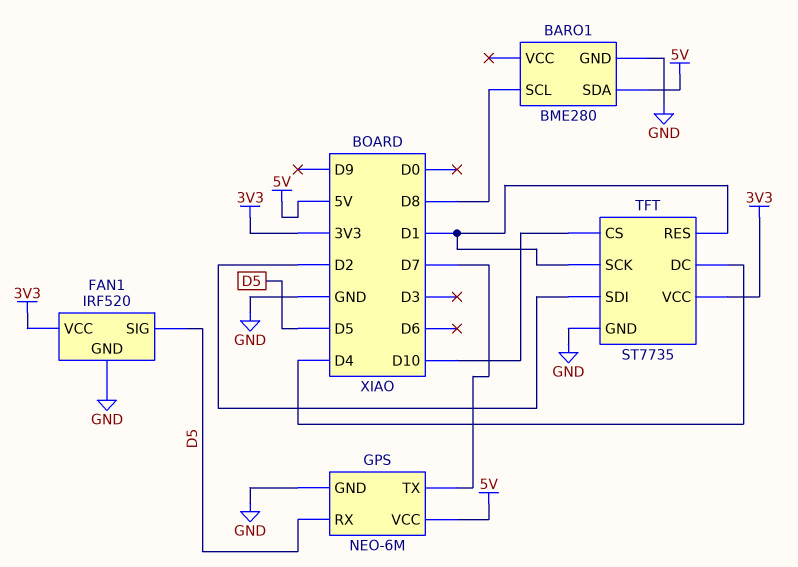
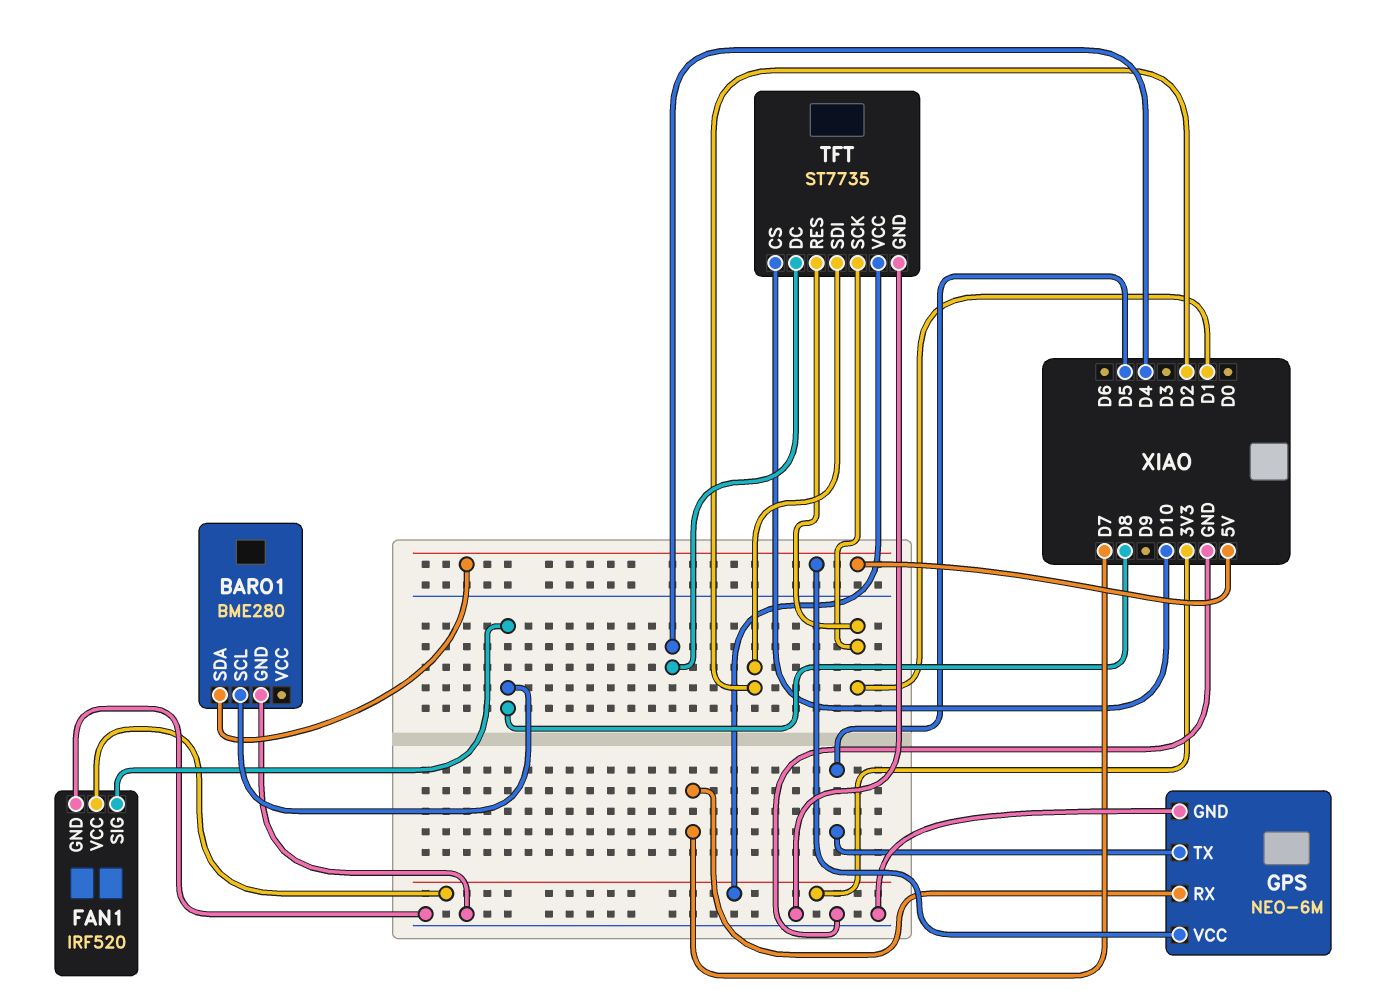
FAN1 pin SIG: D5 -> D8
GPS pin RX: D5 -> D7
GPS pin TX: D7 -> D5

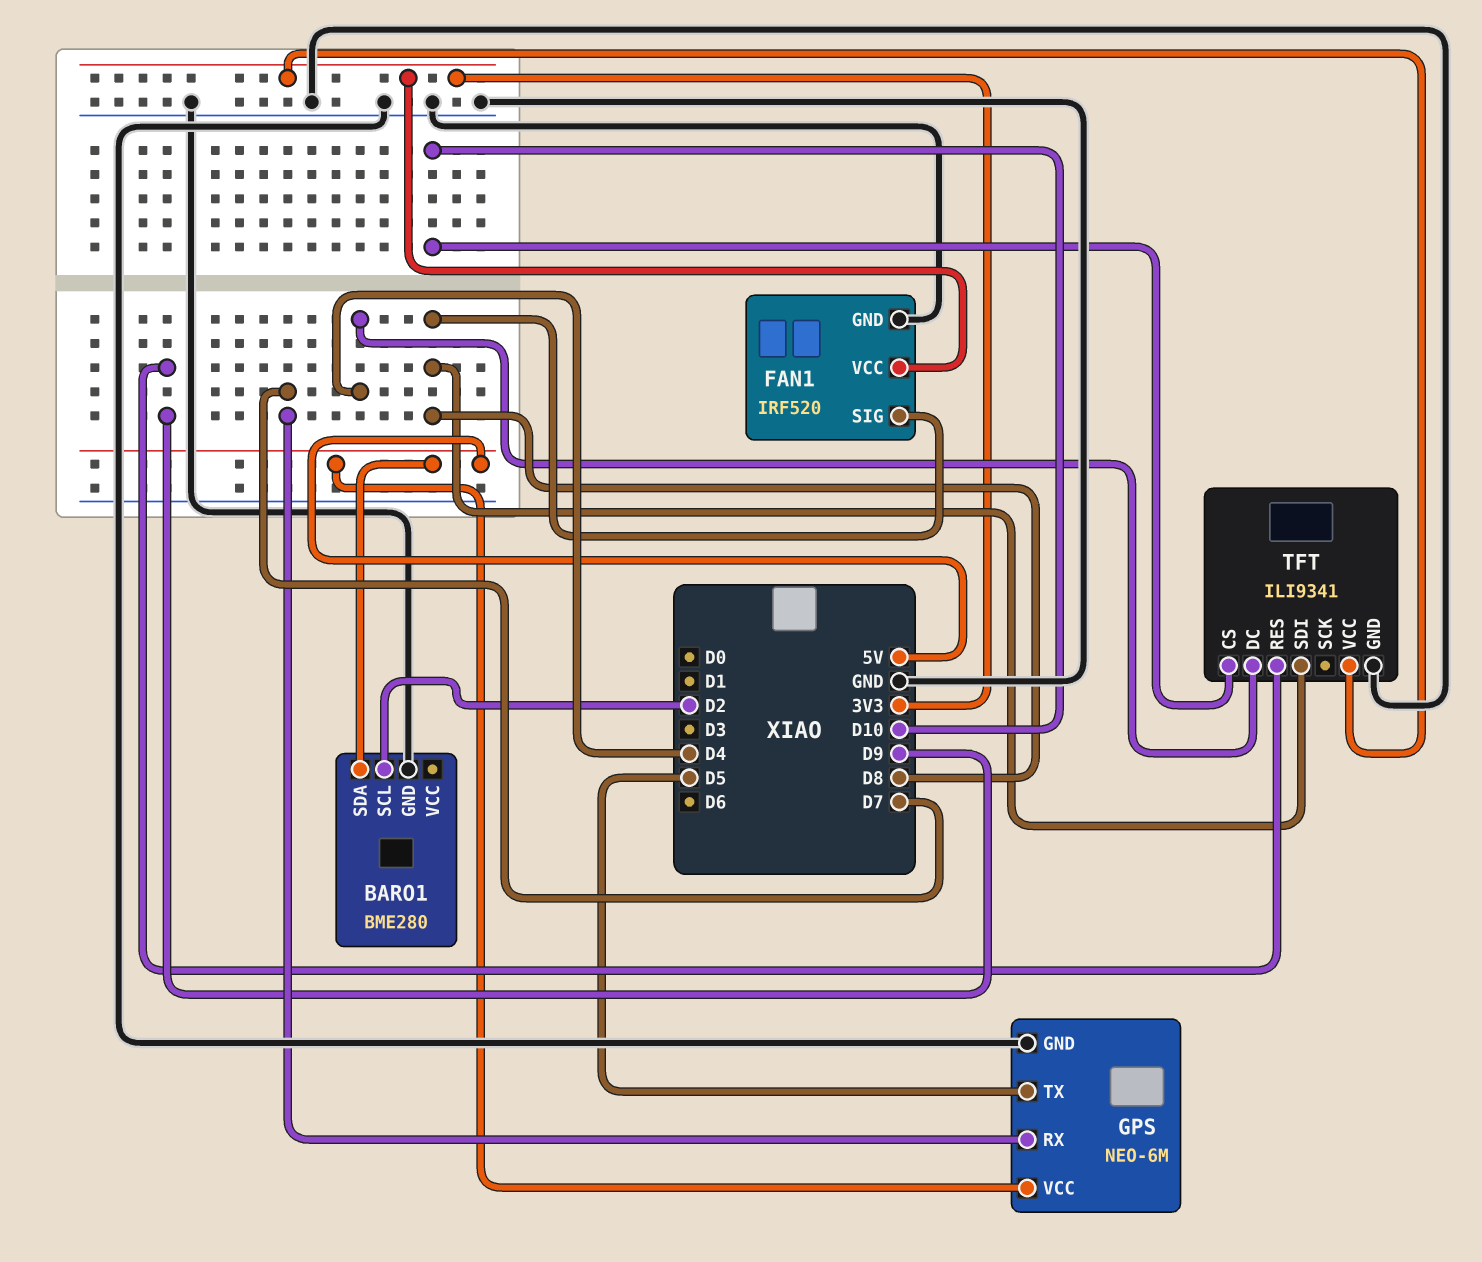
BARO1 pin SCL: D8 -> D2
TFT: ST7735 -> ILI9341
TFT pin RES: D1 -> D9
TFT pin SCK: D1 -> none
TFT pin SDI: D2 -> D8

